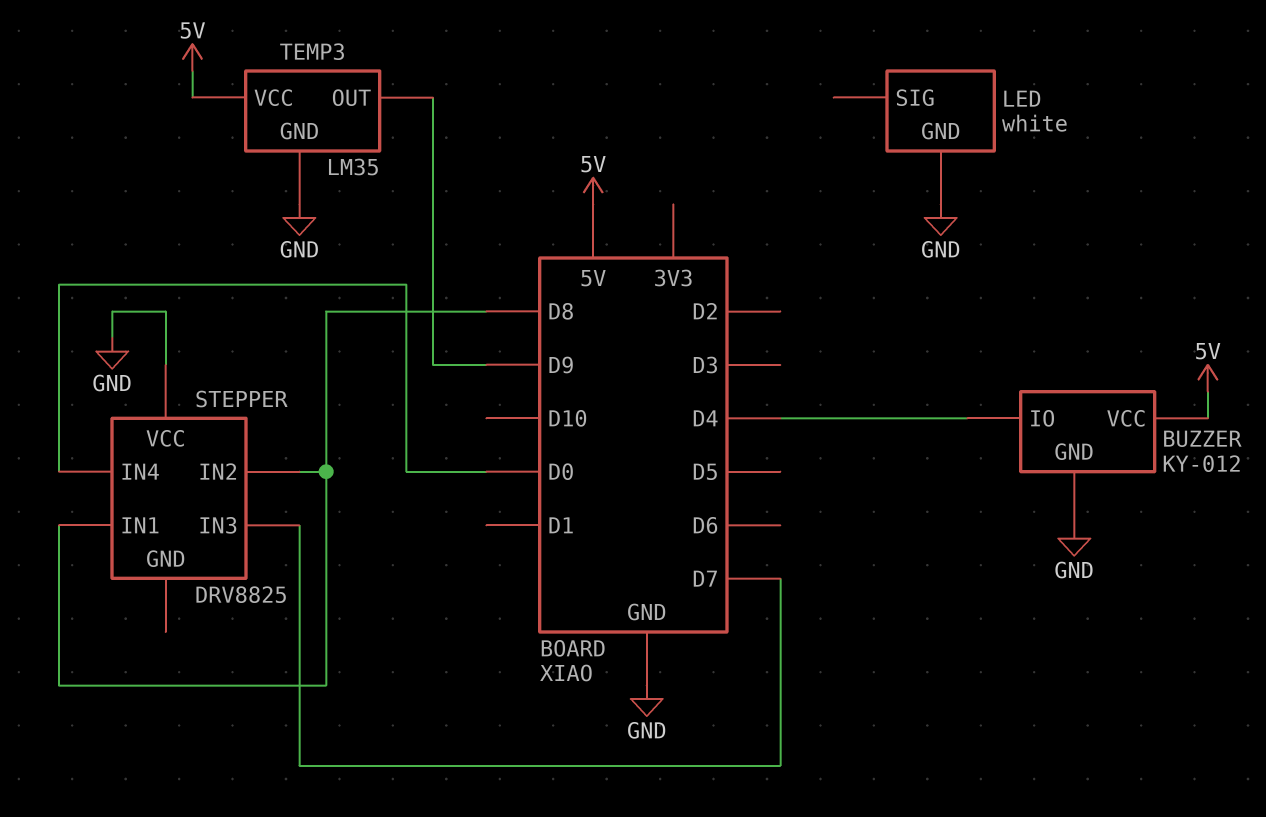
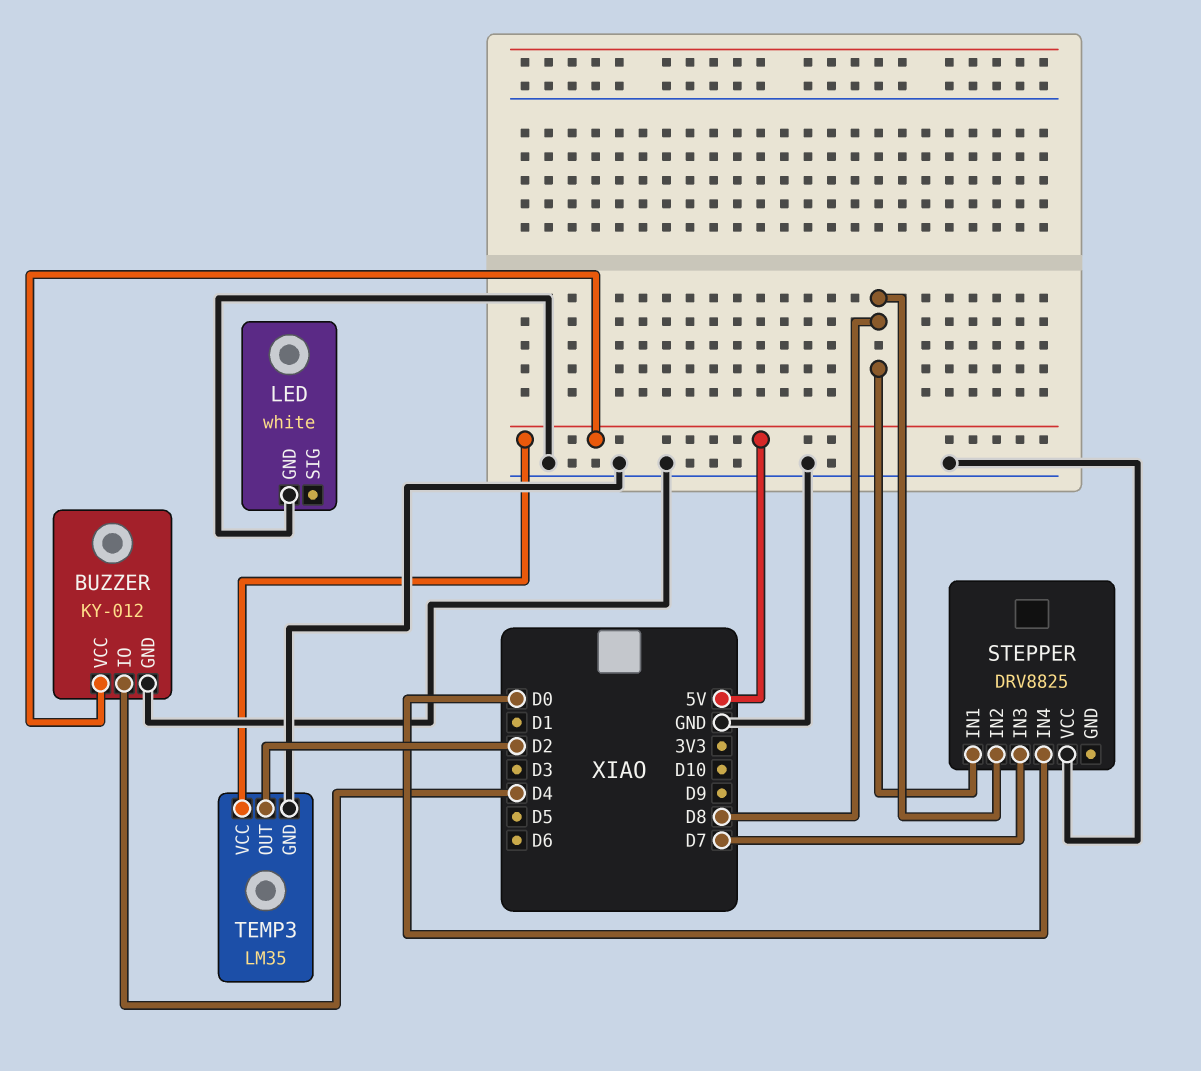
TEMP3 pin OUT: D9 -> D2

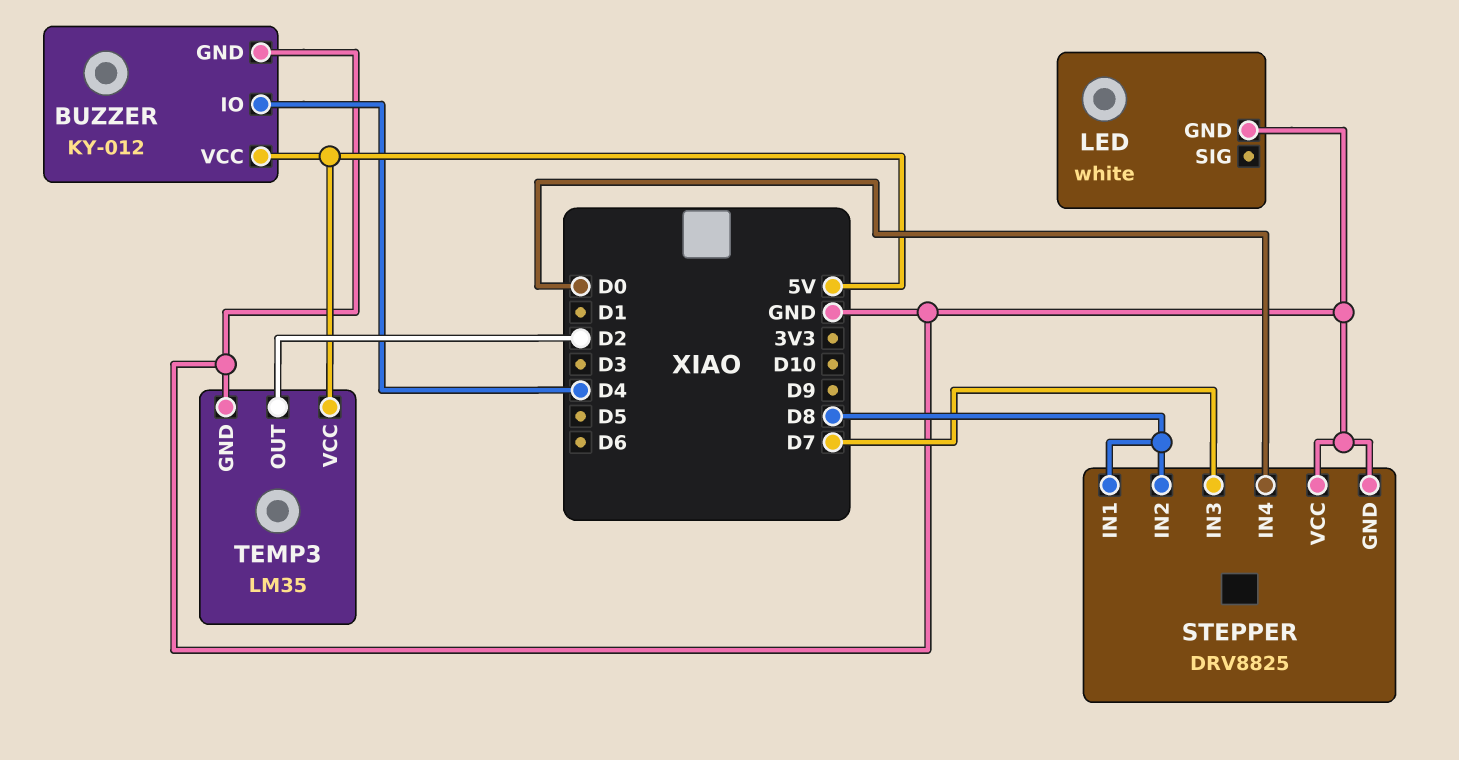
STEPPER pin GND: none -> GND

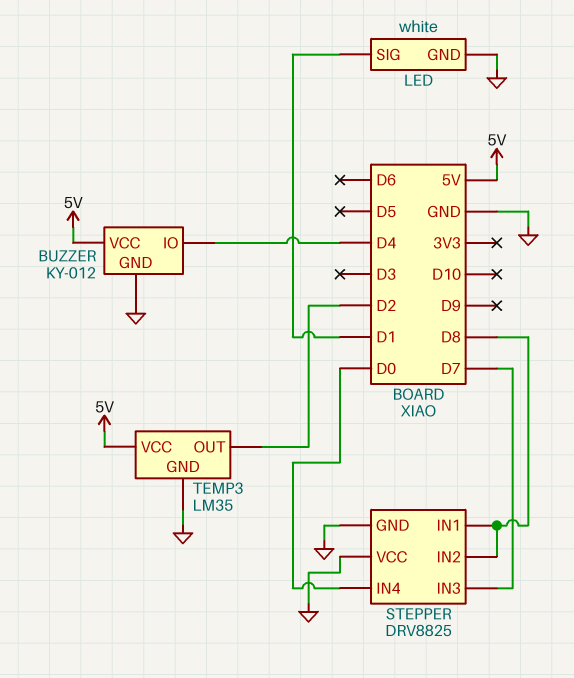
LED pin SIG: none -> D1

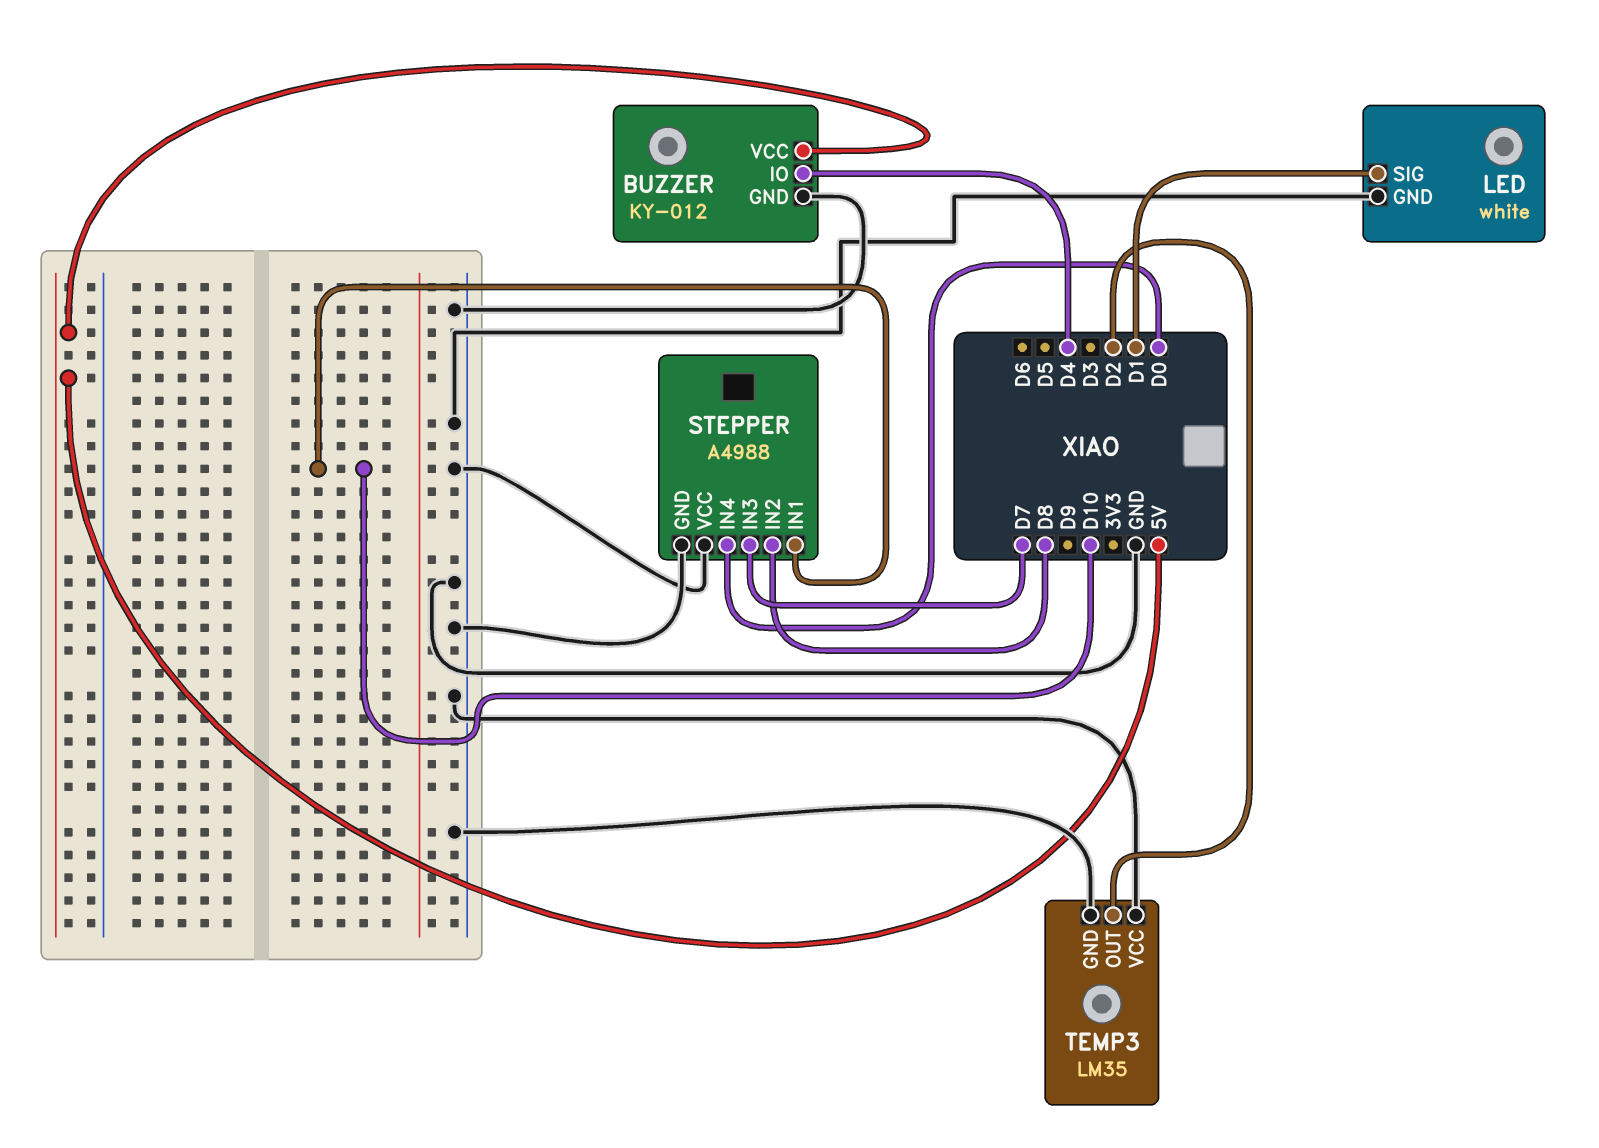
STEPPER: DRV8825 -> A4988
STEPPER pin IN1: D8 -> D10
TEMP3 pin VCC: 5V -> GND

